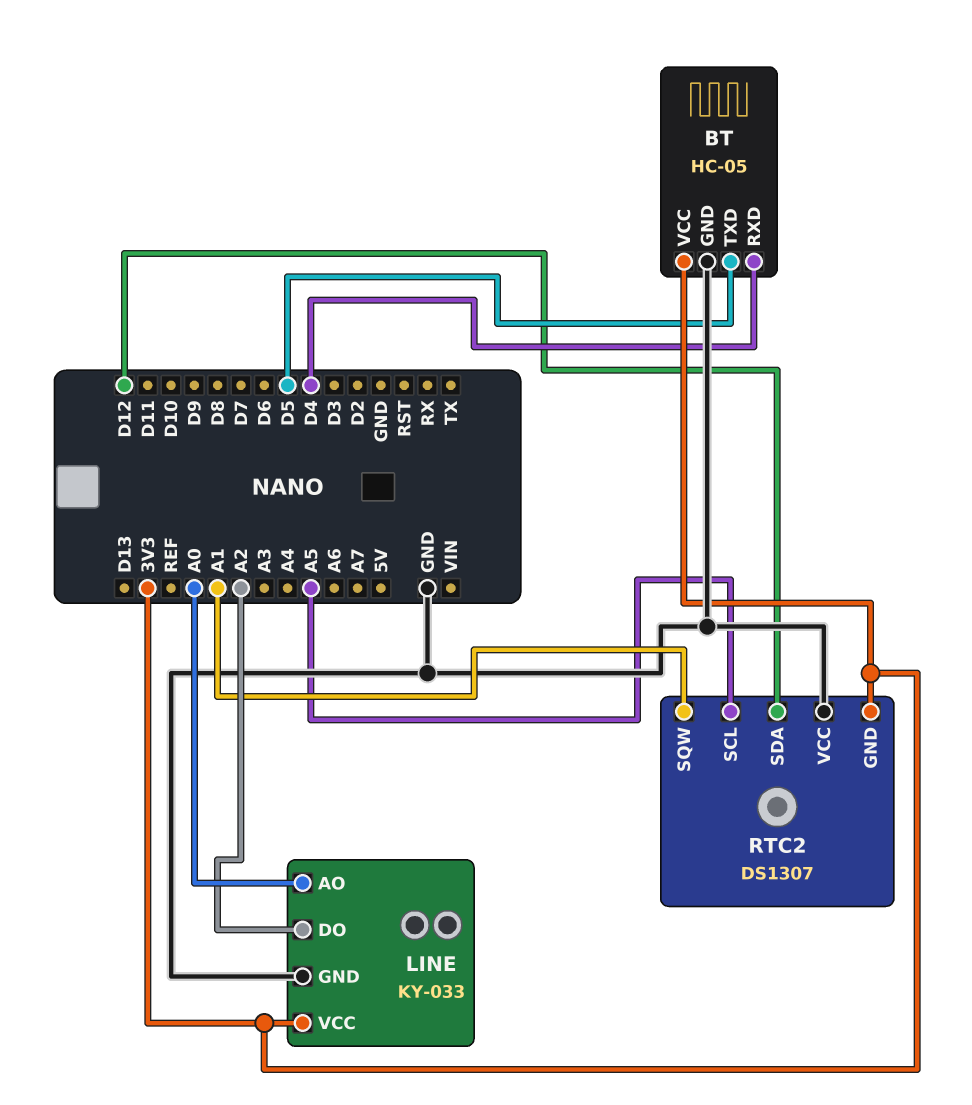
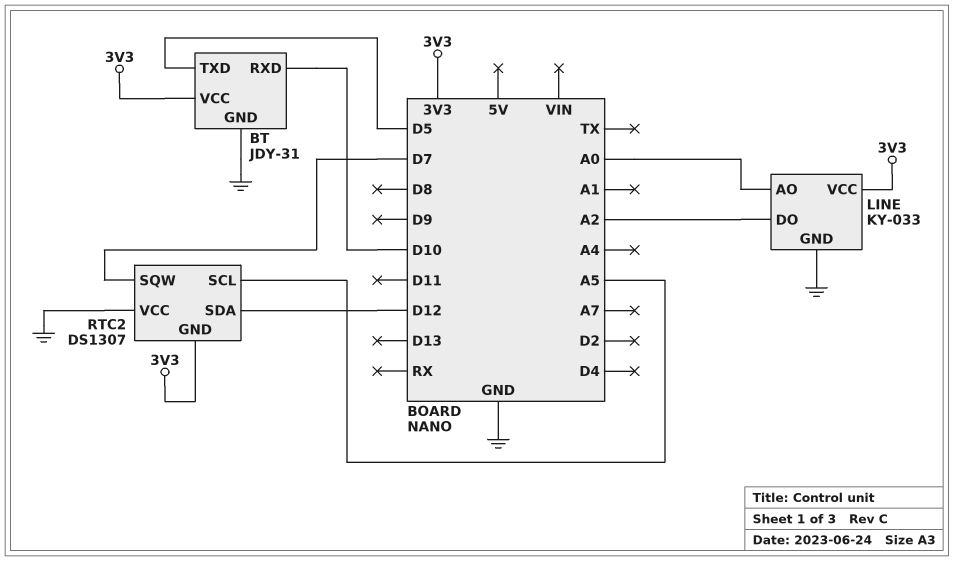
BT: HC-05 -> JDY-31
BT pin RXD: D4 -> D10
RTC2 pin SQW: A1 -> D7

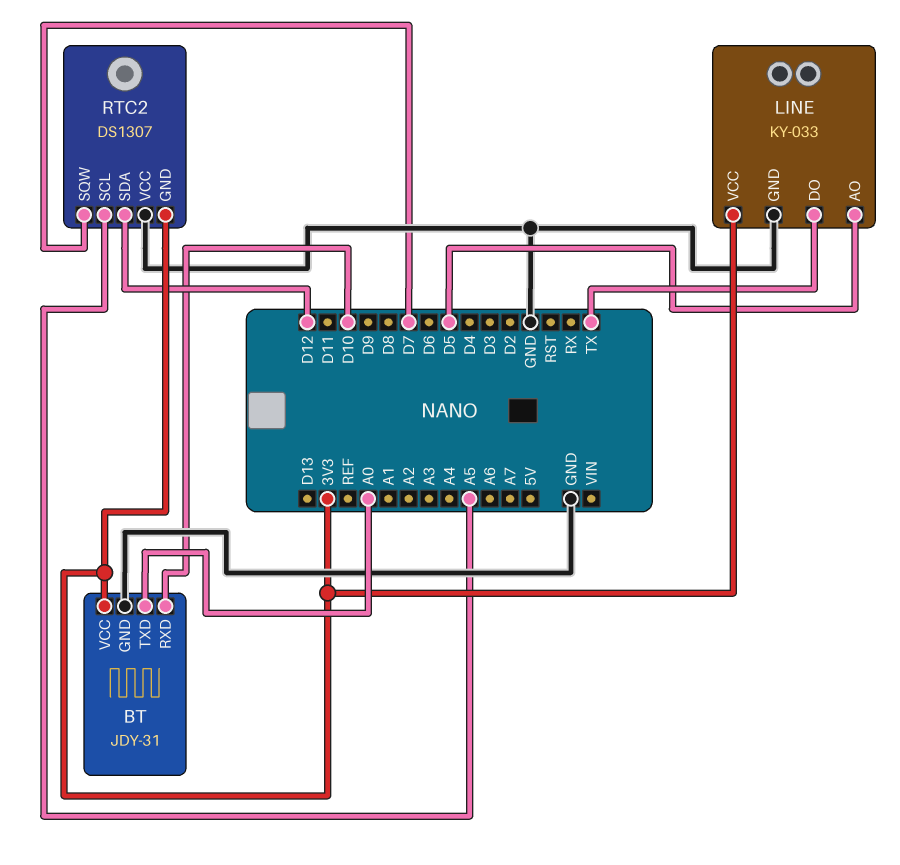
BT pin TXD: D5 -> A0
LINE pin AO: A0 -> D5
LINE pin DO: A2 -> TX

